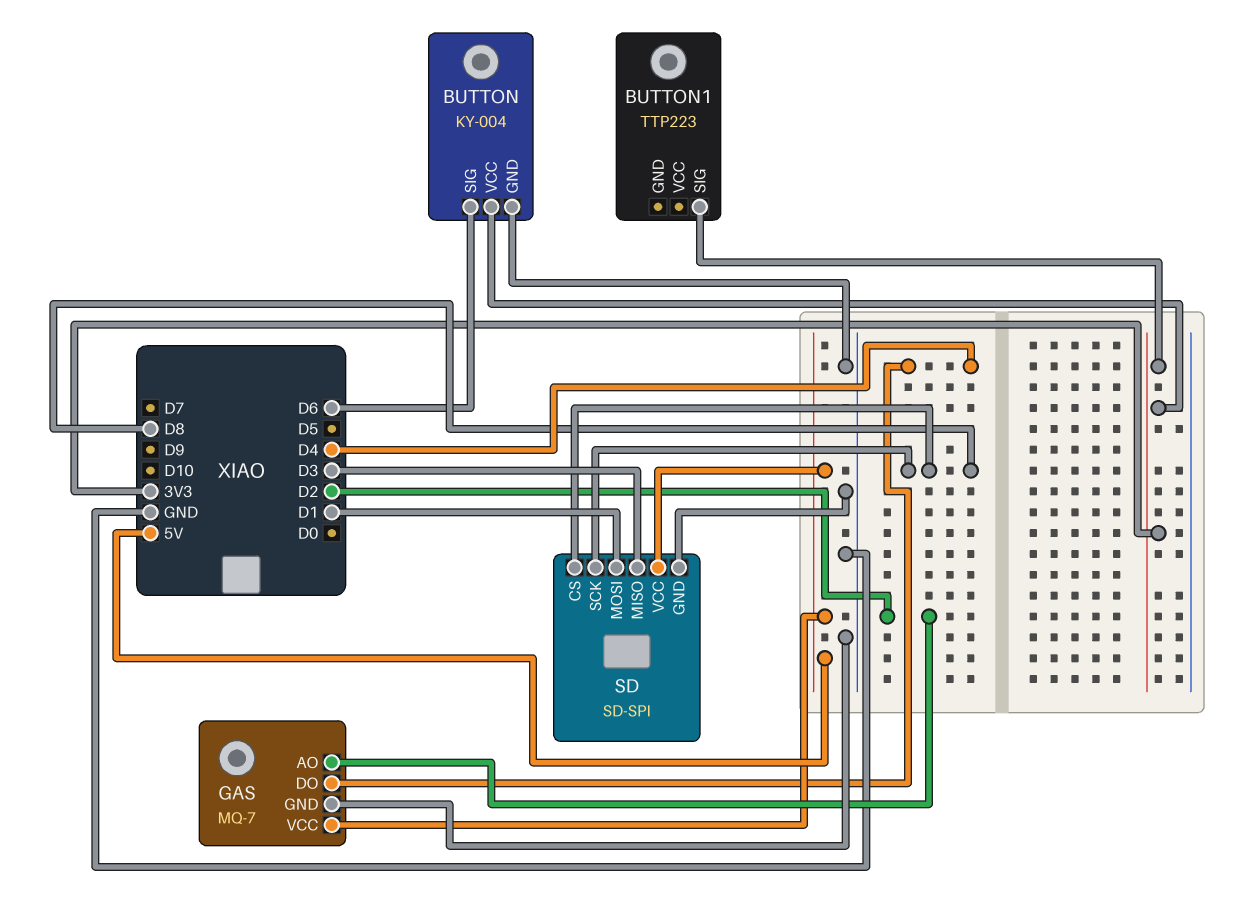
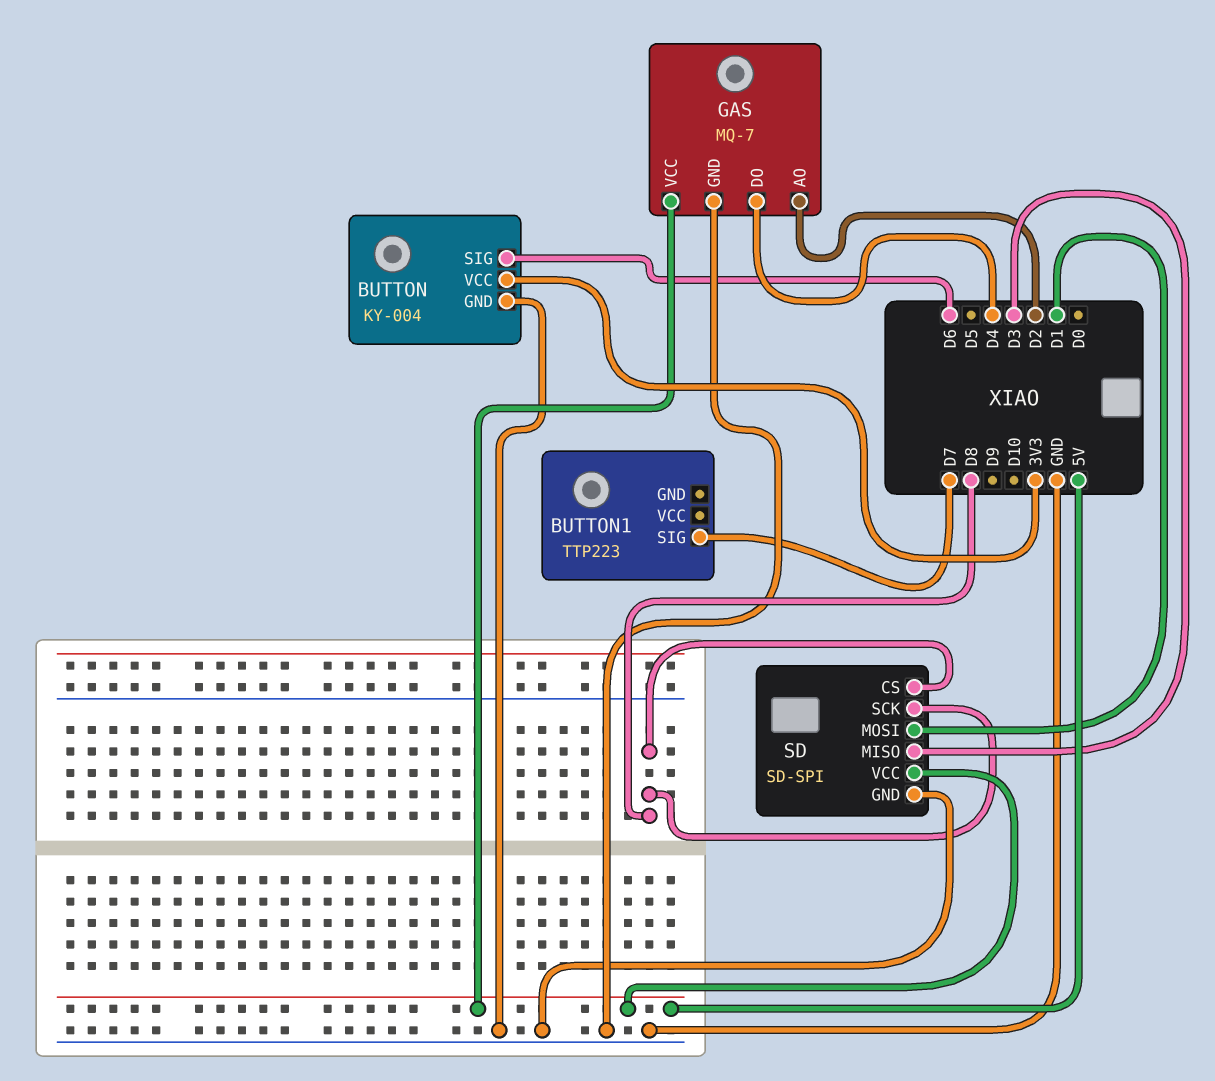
BUTTON1 pin SIG: 3V3 -> D7

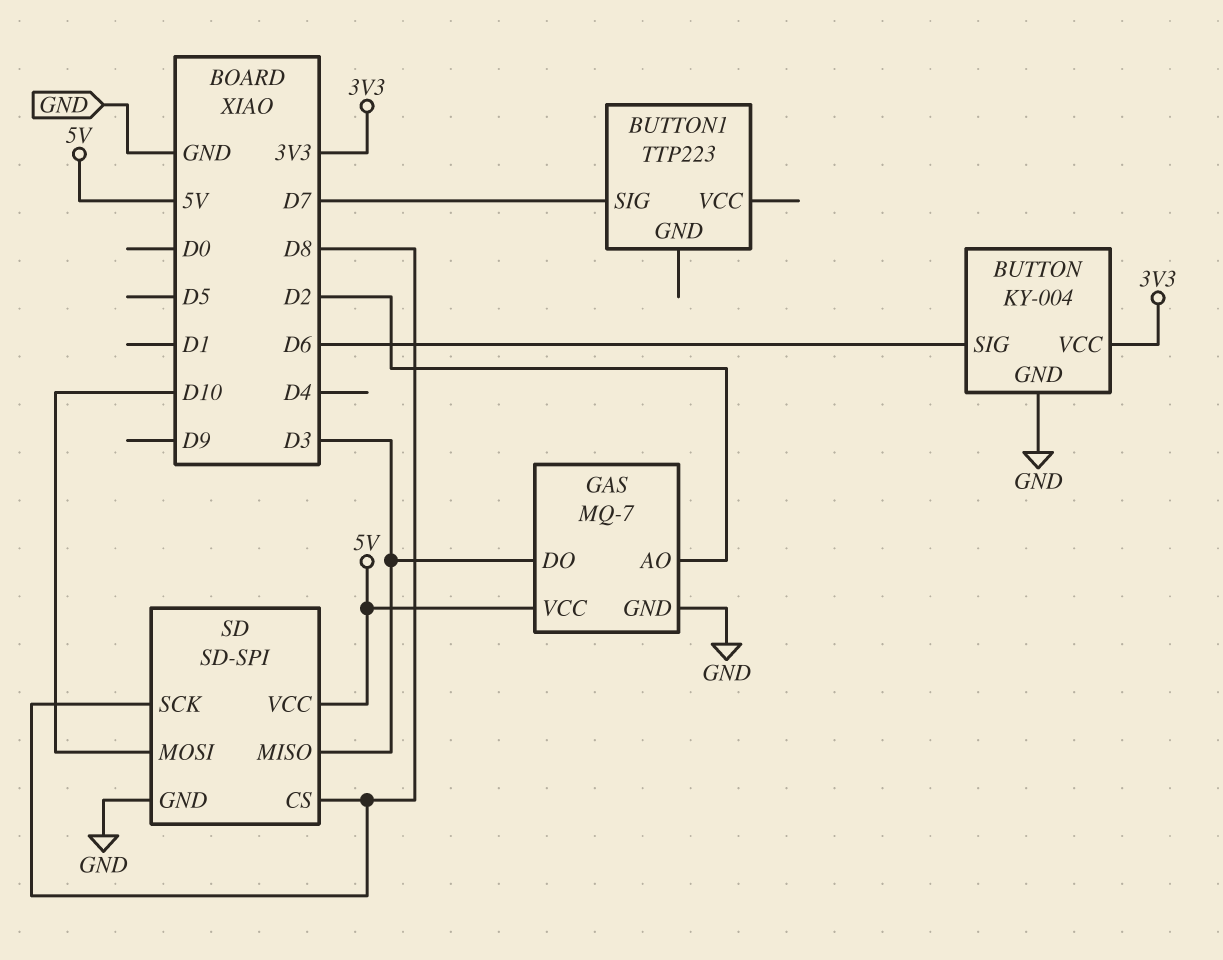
GAS pin DO: D4 -> D3
SD pin MOSI: D1 -> D10

